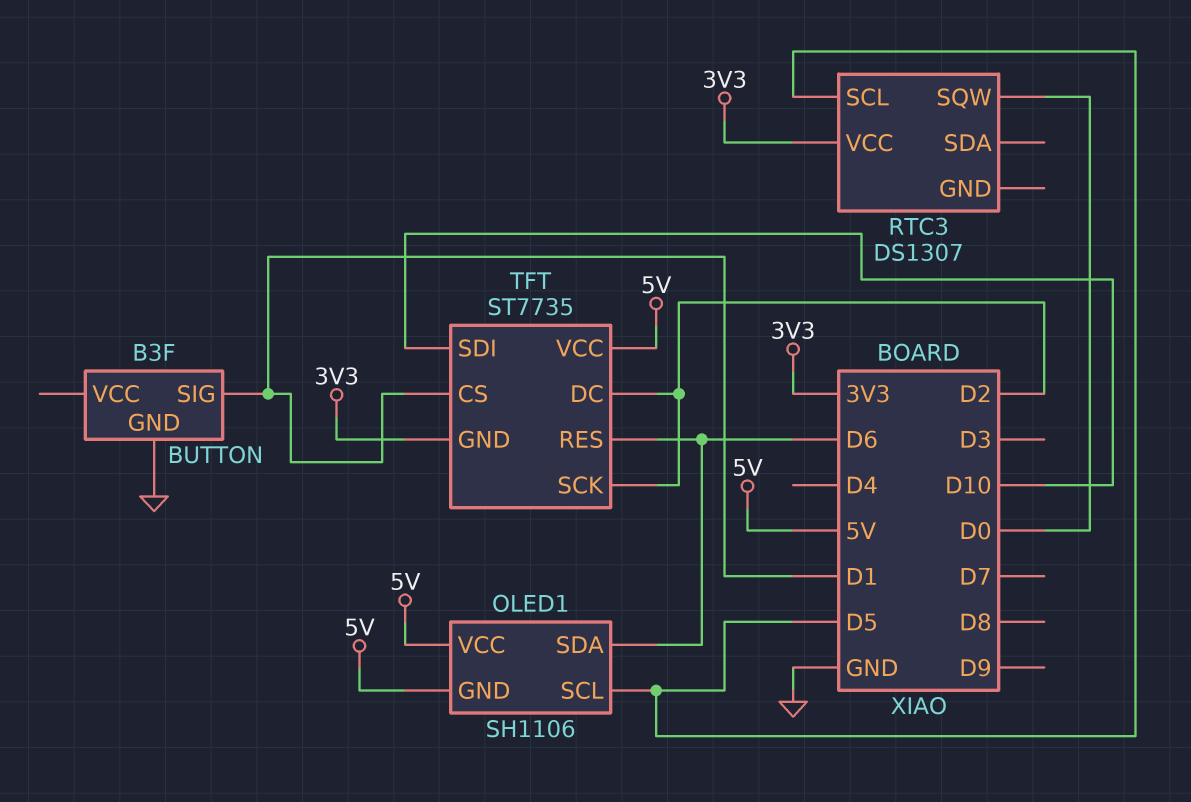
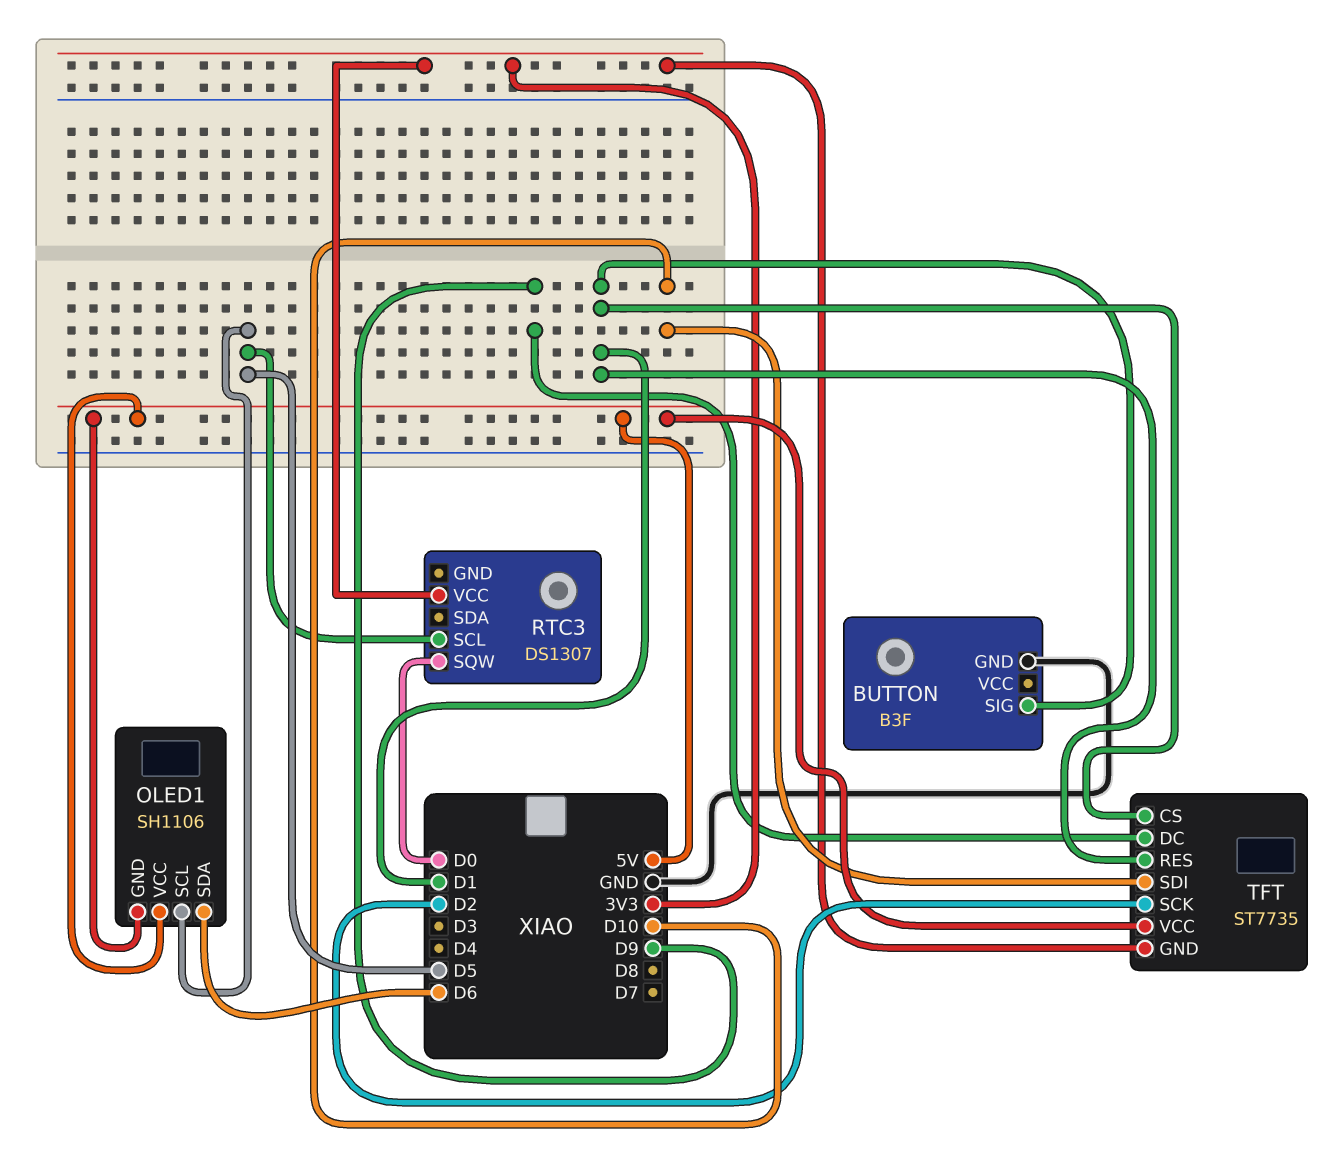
TFT pin DC: D2 -> D9
TFT pin RES: D6 -> D1

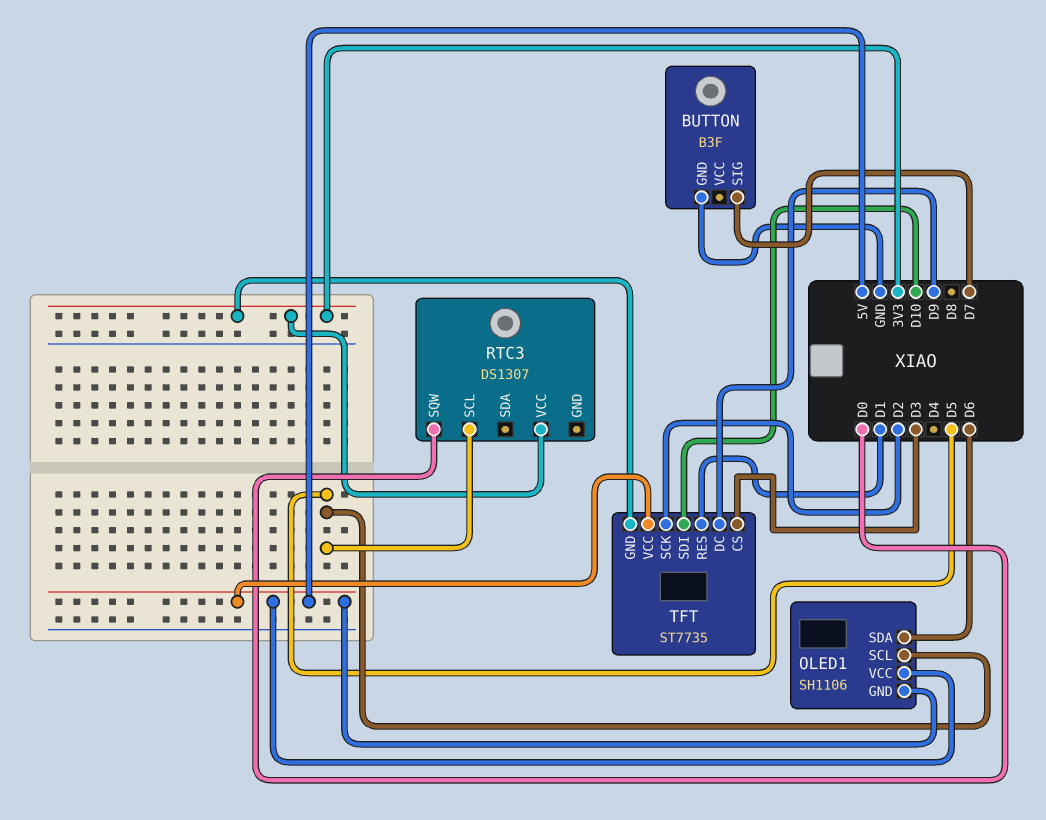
BUTTON pin SIG: D1 -> D7
TFT pin CS: D1 -> D3

